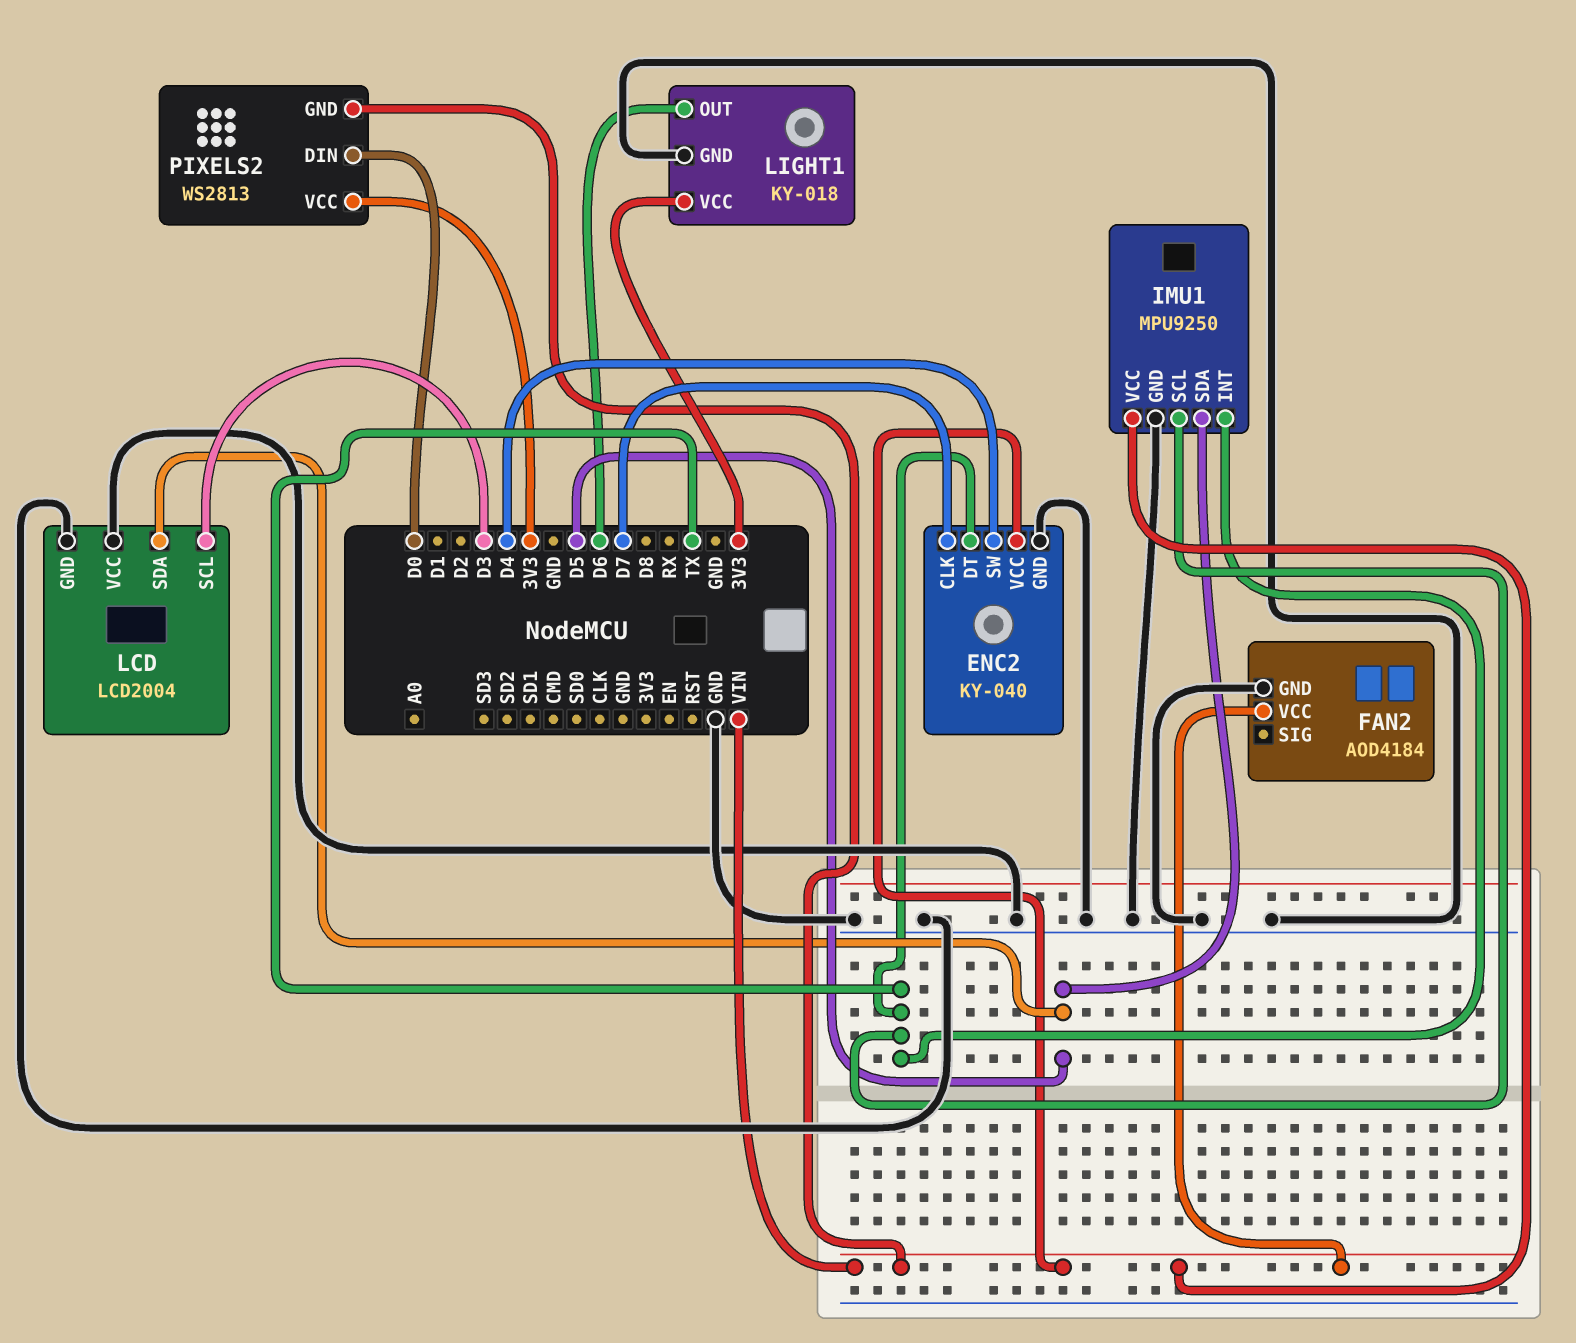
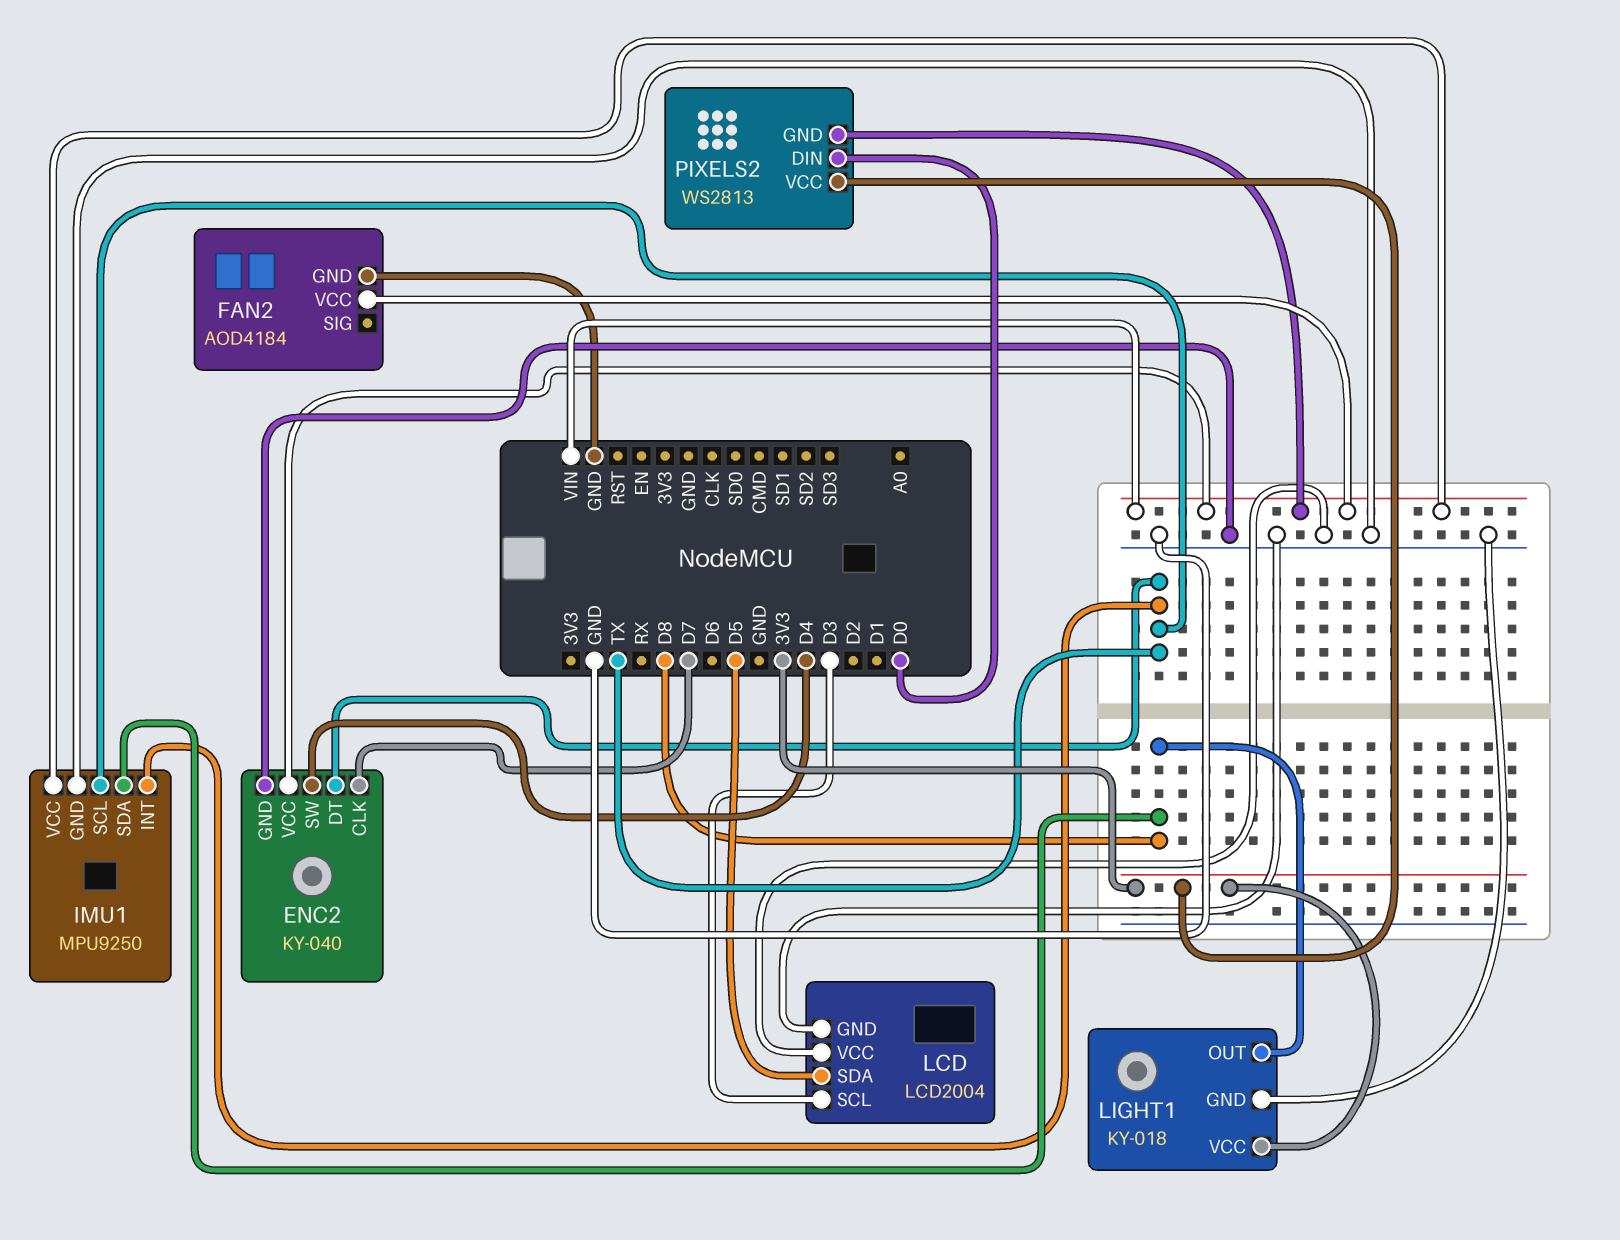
IMU1 pin SDA: D5 -> D8
LIGHT1 pin OUT: D6 -> D8

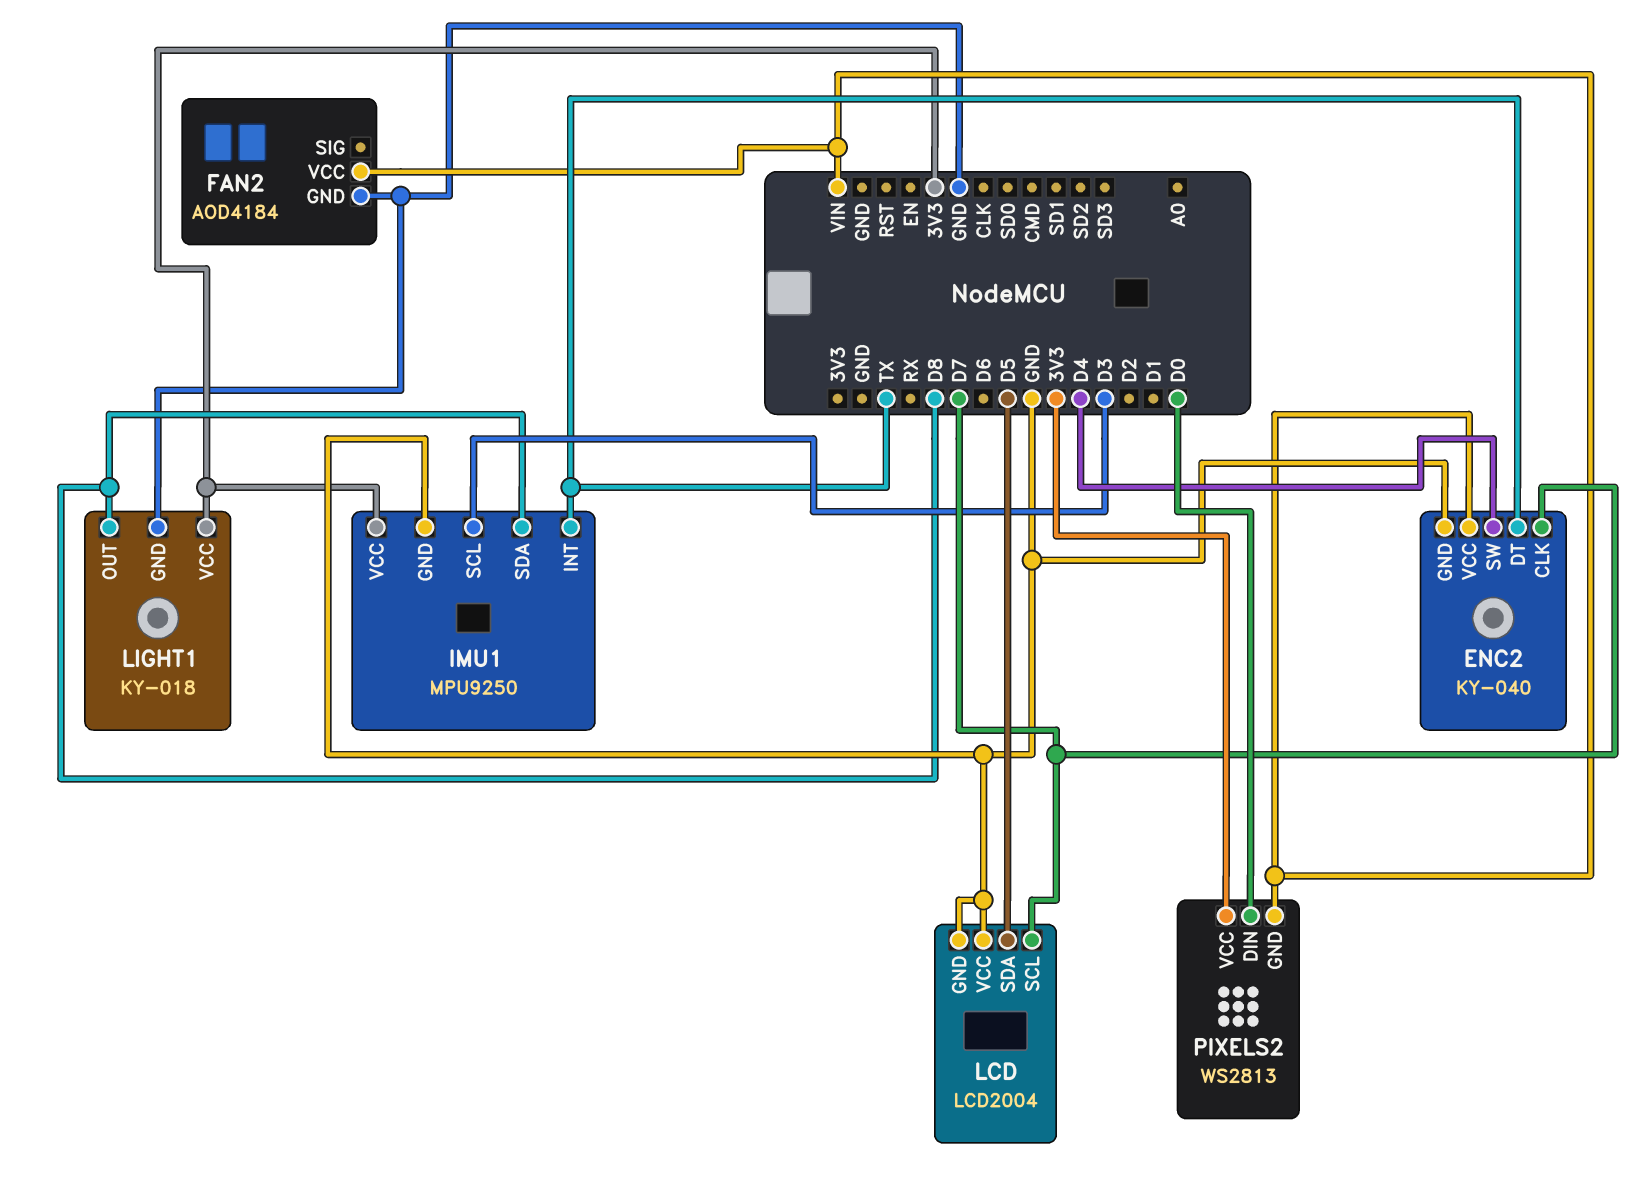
IMU1 pin SCL: TX -> D3
IMU1 pin VCC: VIN -> 3V3
LCD pin SCL: D3 -> D7

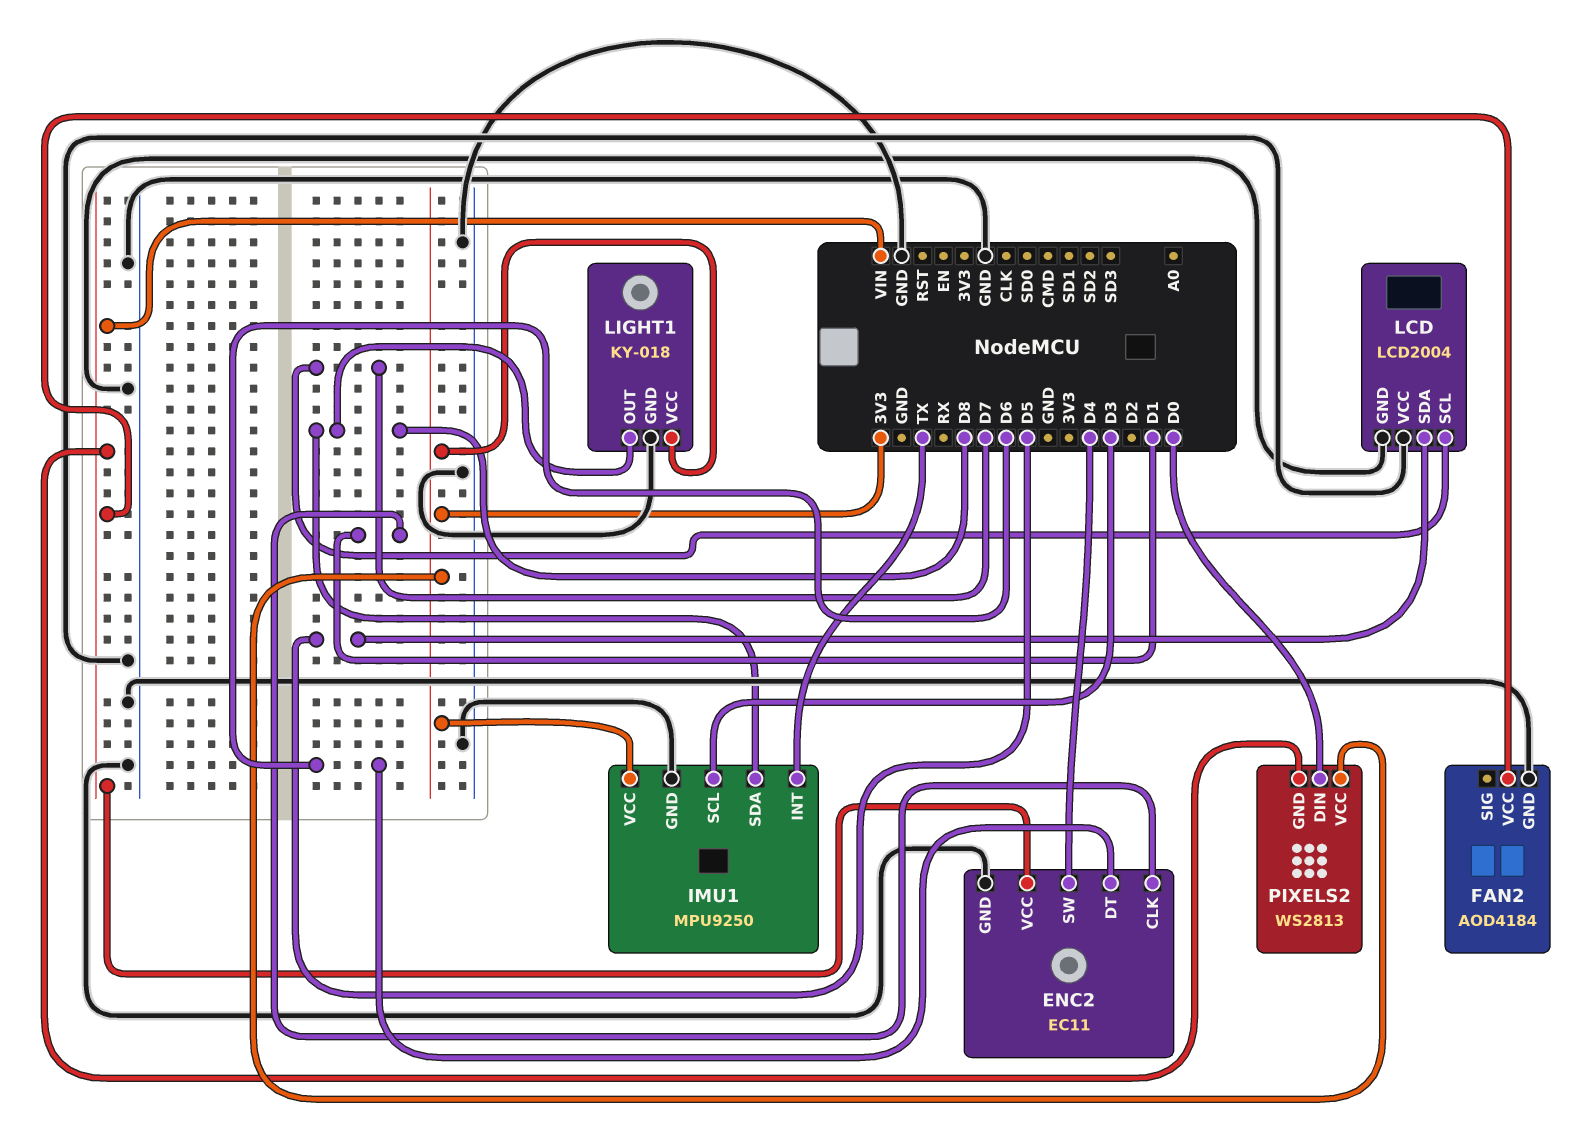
ENC2: KY-040 -> EC11
ENC2 pin CLK: D7 -> D1
ENC2 pin DT: TX -> D6

